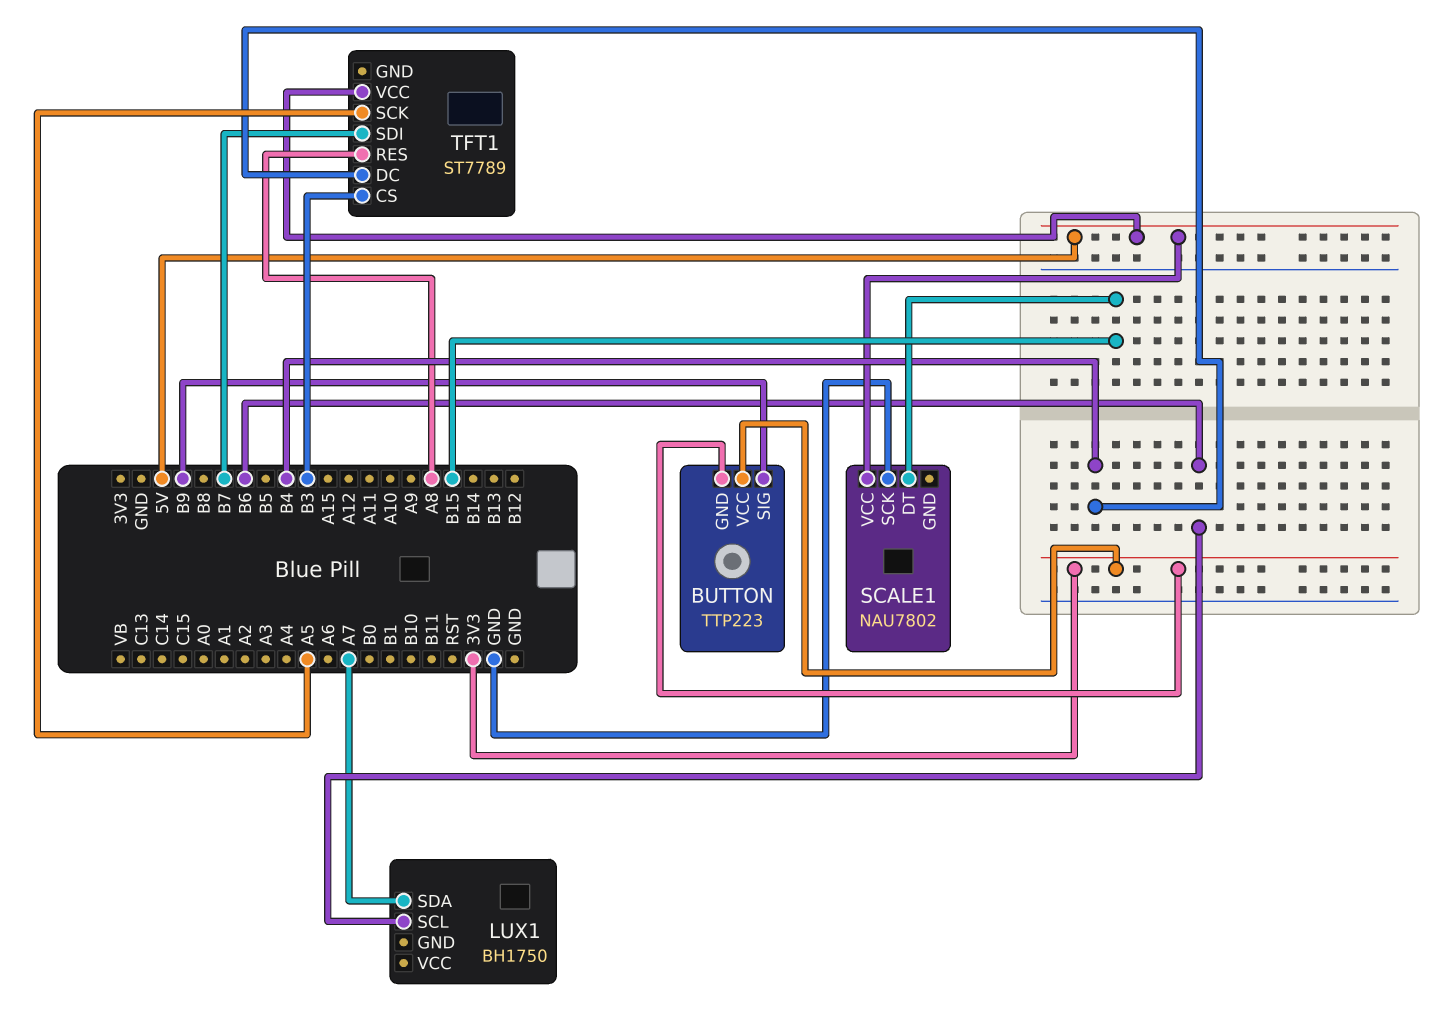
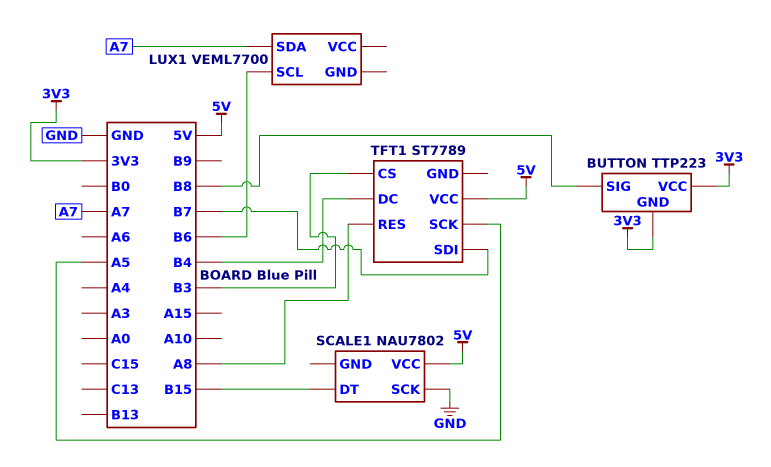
BUTTON pin SIG: B9 -> B8
LUX1: BH1750 -> VEML7700

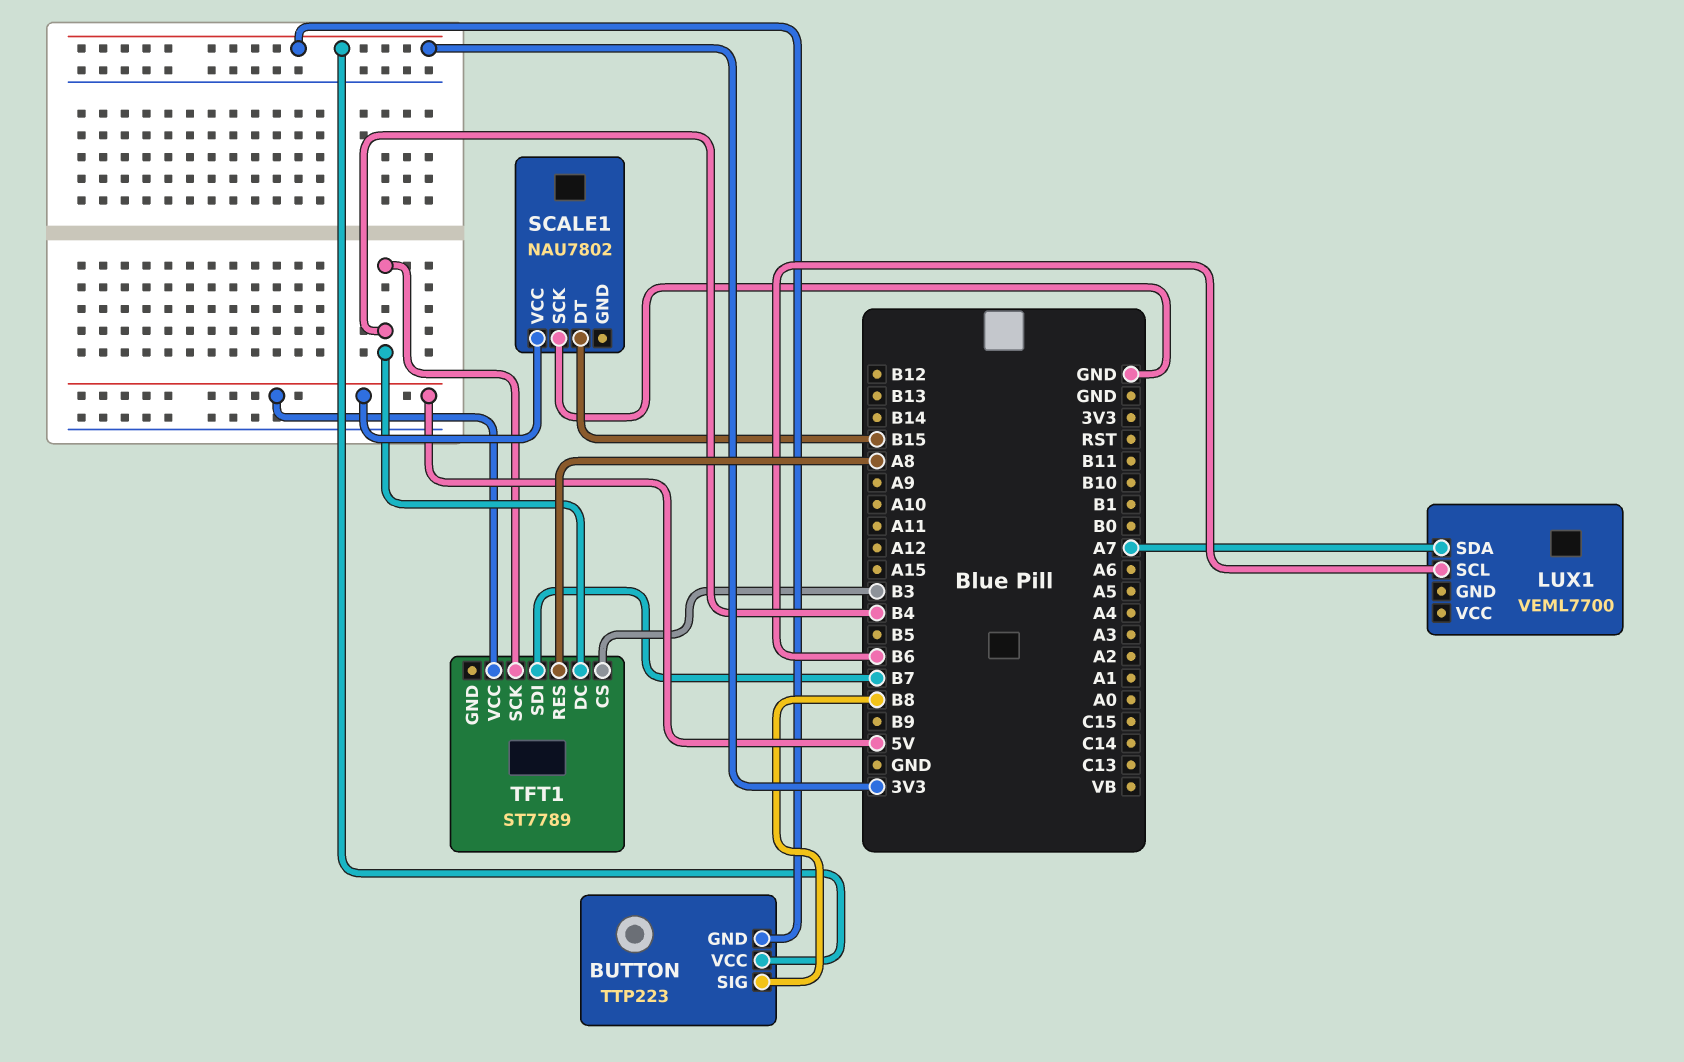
TFT1 pin SCK: A5 -> B4

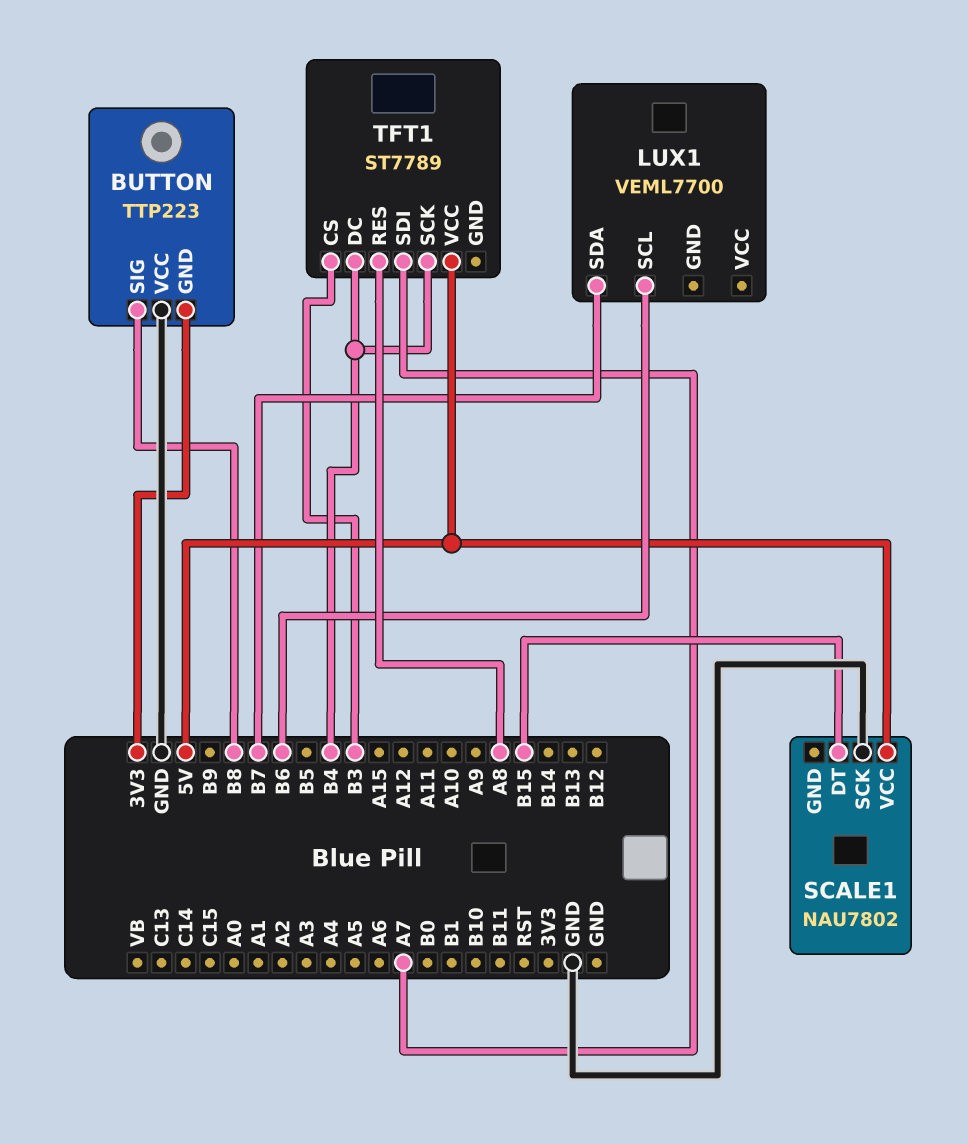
BUTTON pin VCC: 3V3 -> GND
LUX1 pin SDA: A7 -> B7
TFT1 pin SDI: B7 -> A7

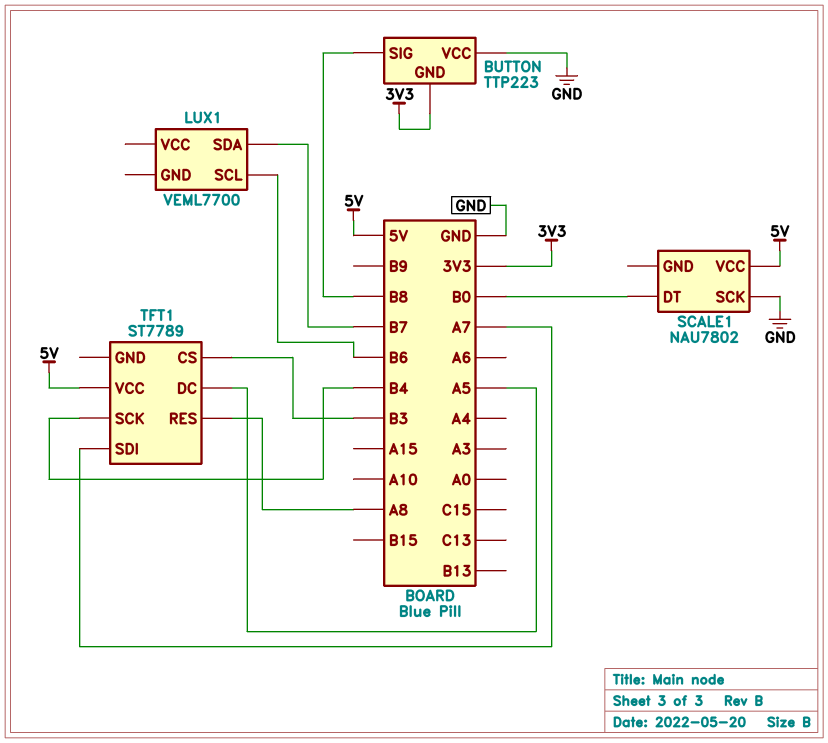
SCALE1 pin DT: B15 -> B0
TFT1 pin DC: B4 -> A5

